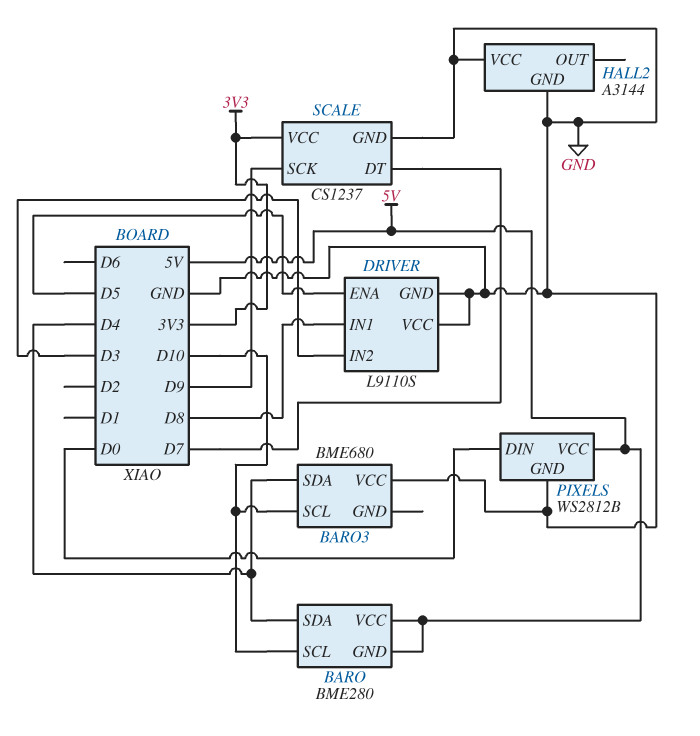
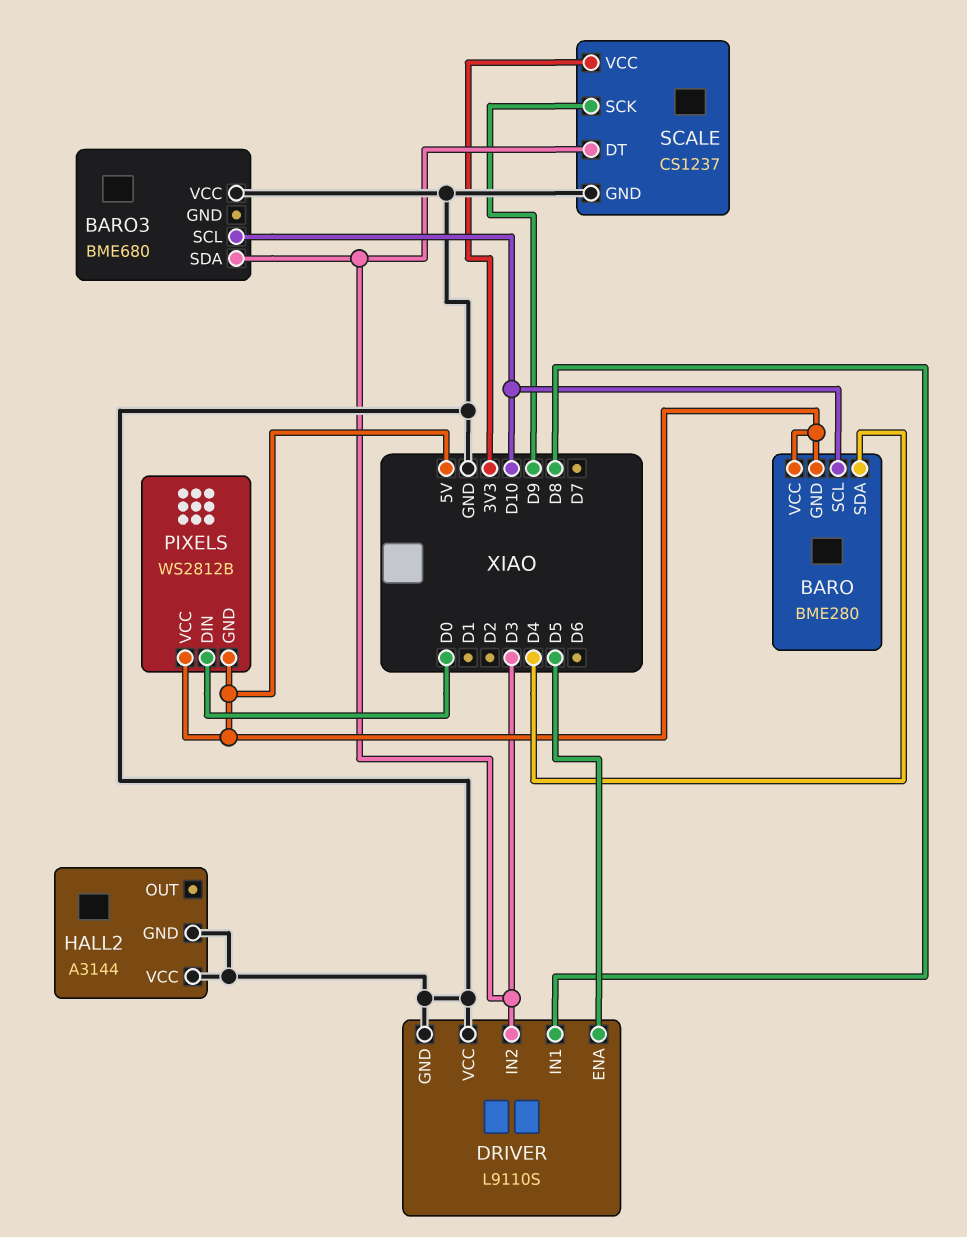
BARO3 pin SDA: D4 -> D3
PIXELS pin GND: GND -> 5V
SCALE pin DT: D7 -> D3

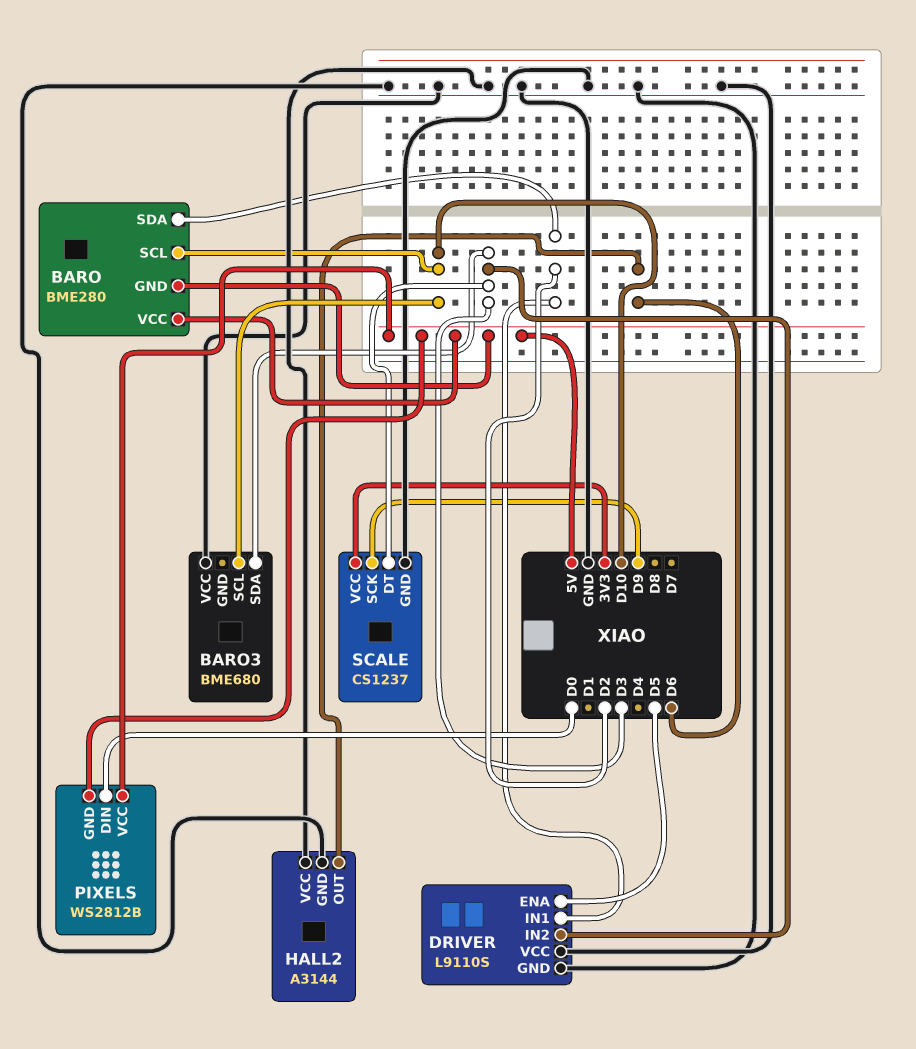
BARO pin SDA: D4 -> D2
DRIVER pin IN1: D8 -> D2
HALL2 pin OUT: none -> D6

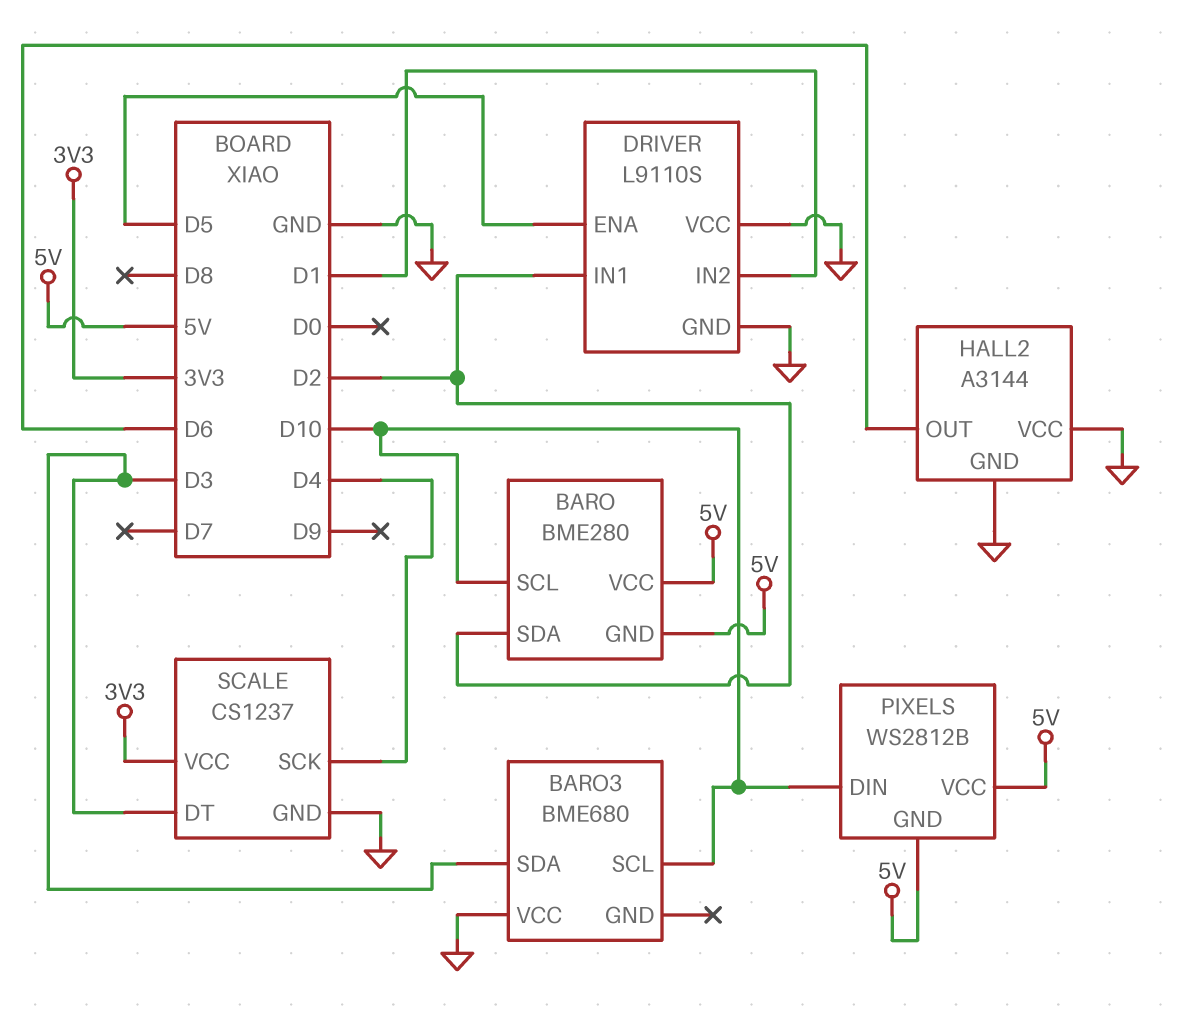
DRIVER pin IN2: D3 -> D1
PIXELS pin DIN: D0 -> D10
SCALE pin SCK: D9 -> D4

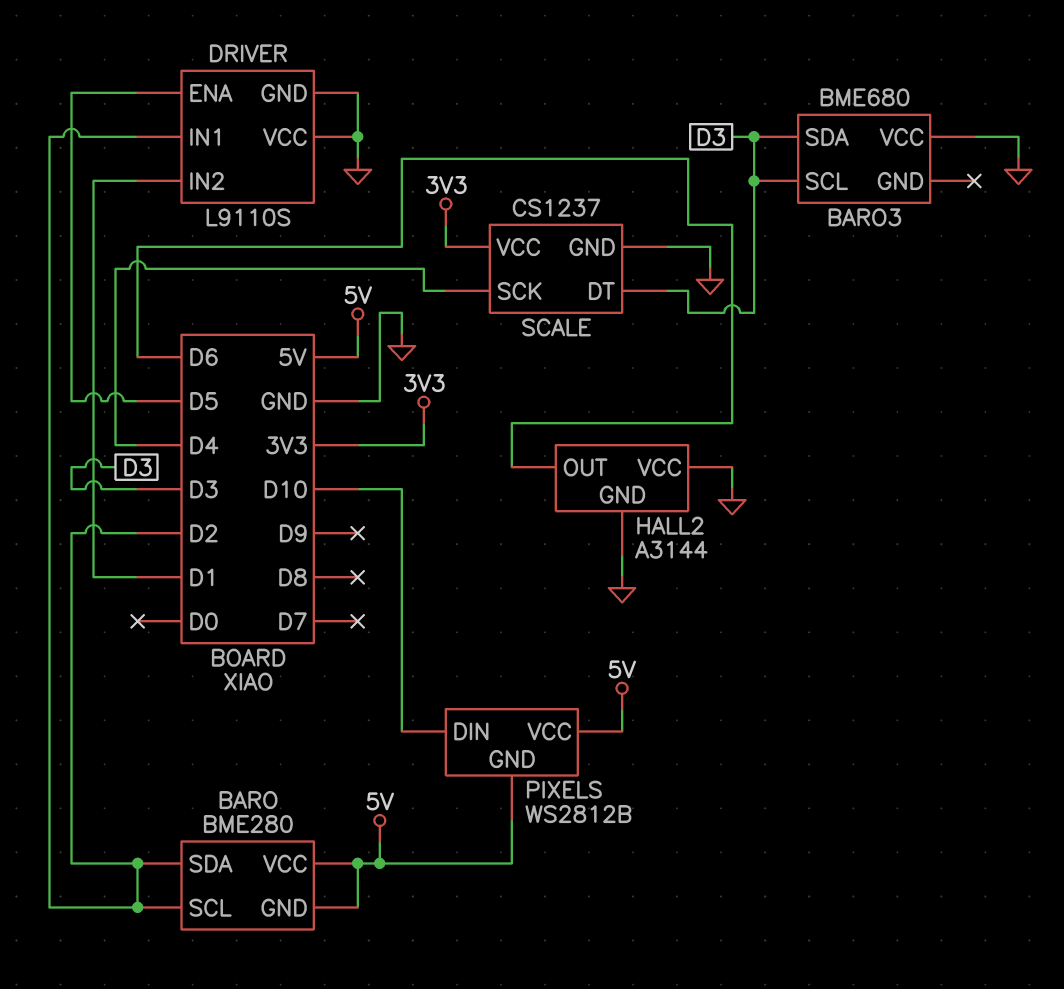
BARO pin SCL: D10 -> D2
BARO3 pin SCL: D10 -> D3

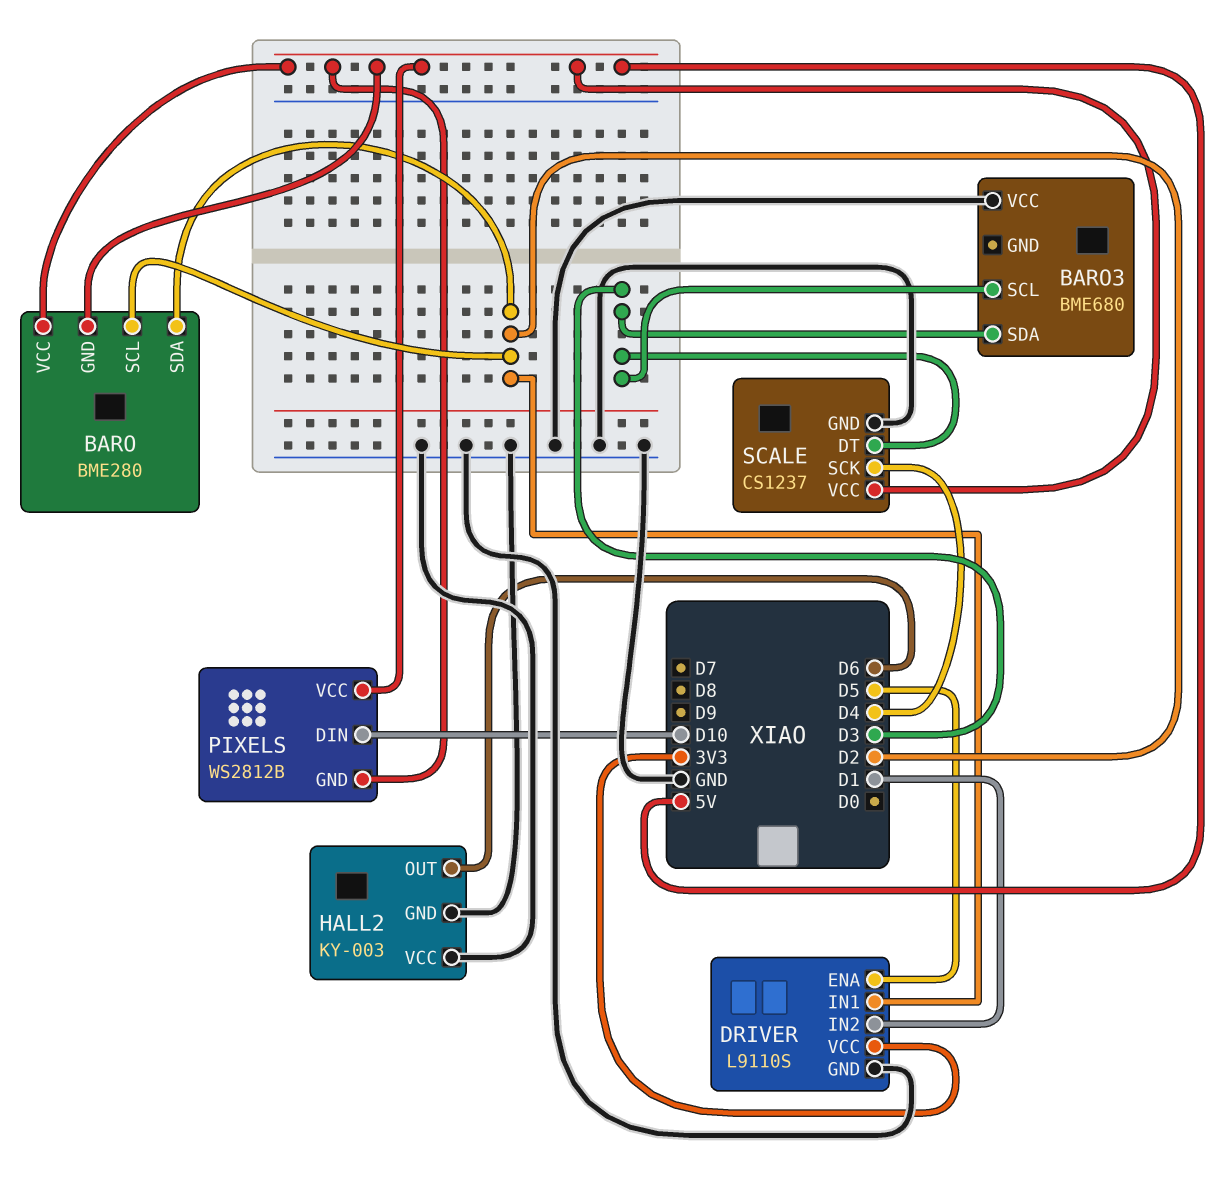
DRIVER pin VCC: GND -> 3V3
HALL2: A3144 -> KY-003
SCALE pin VCC: 3V3 -> 5V

